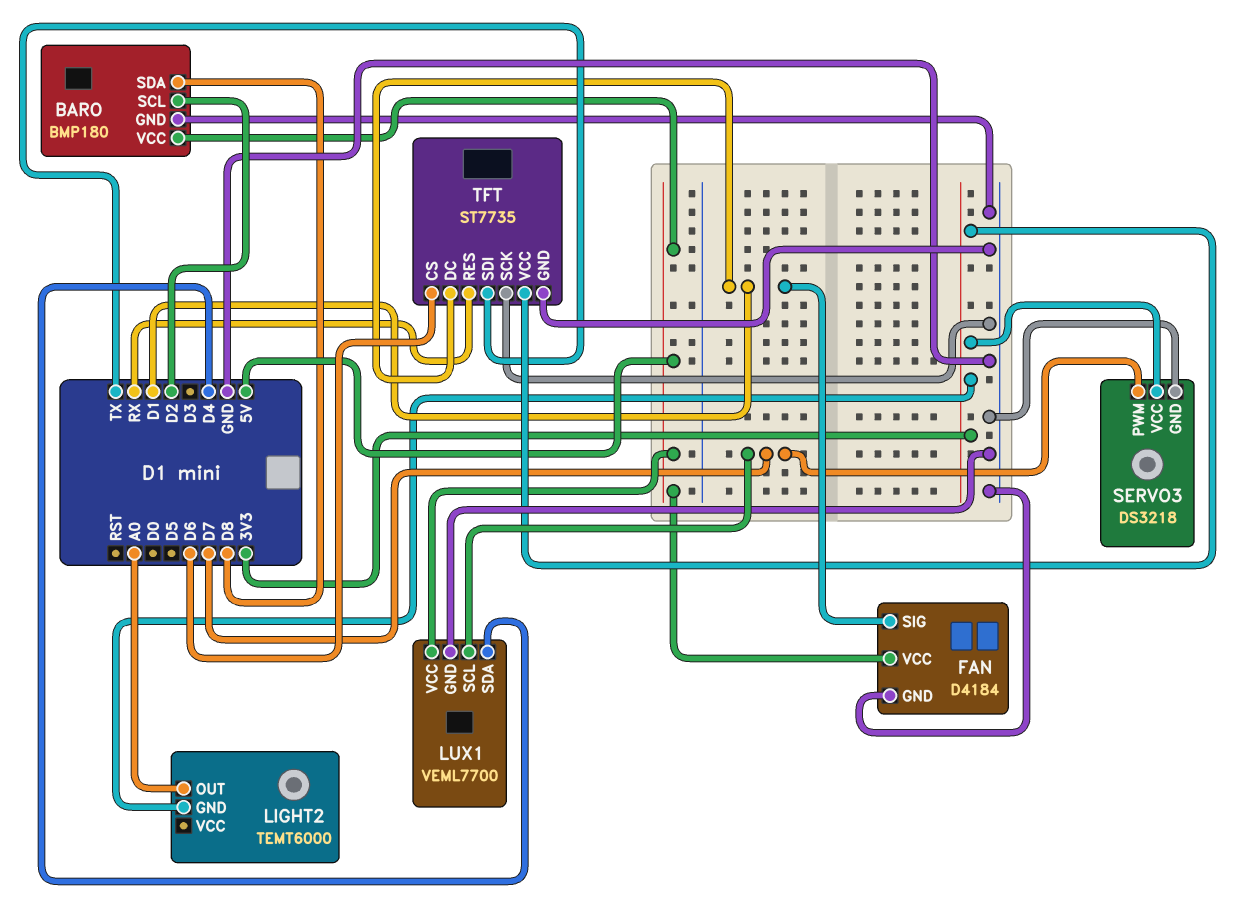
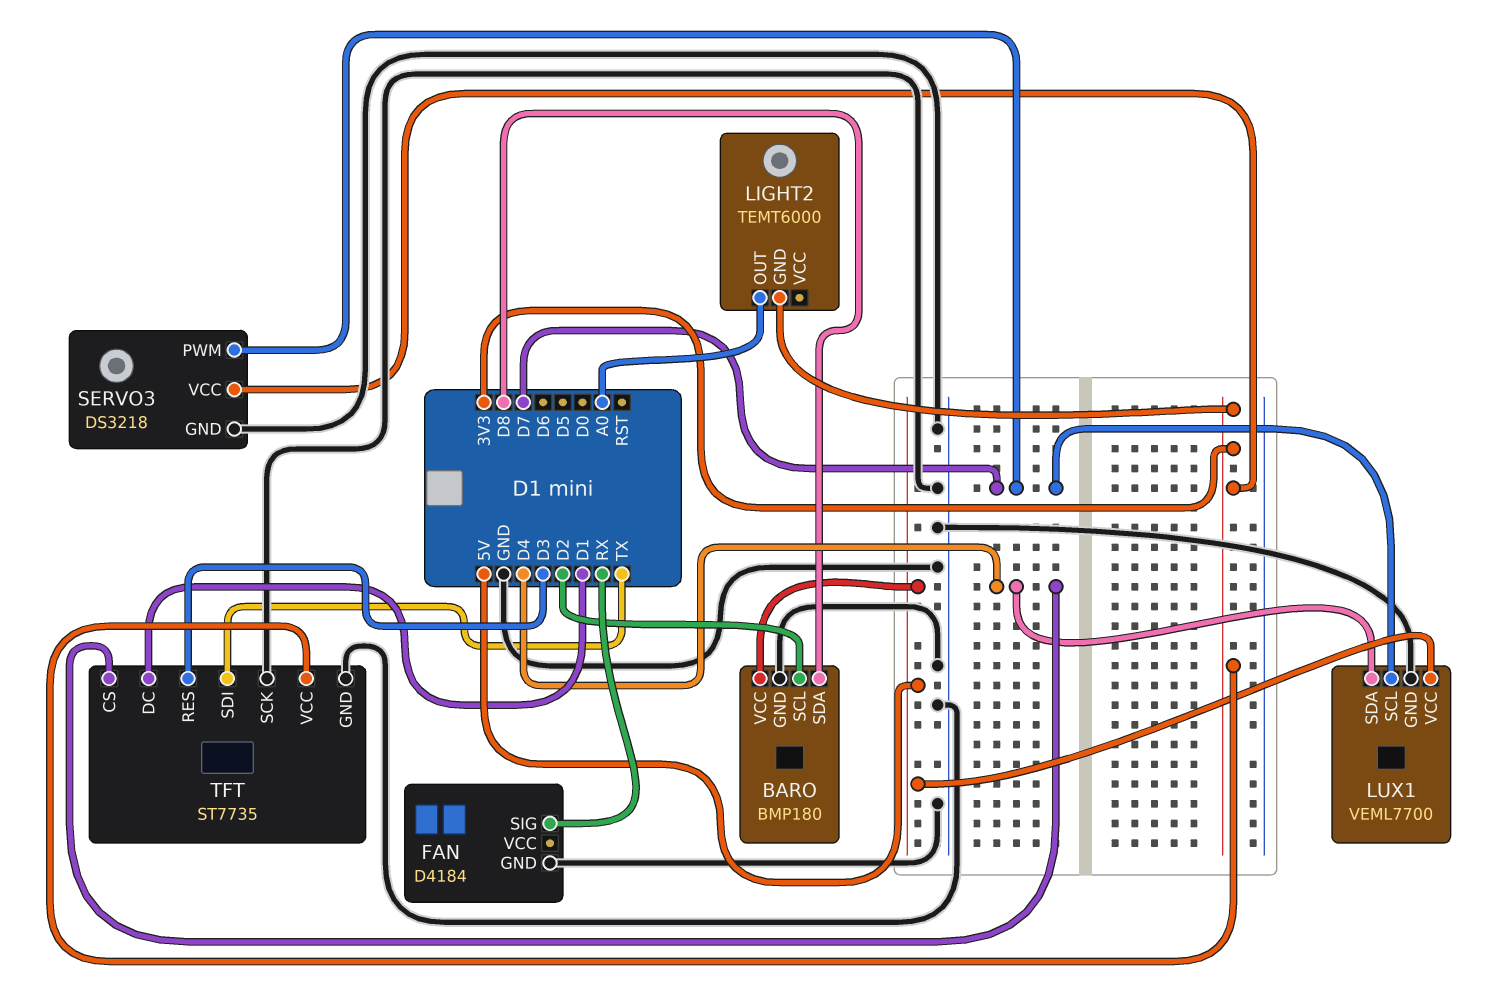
FAN pin SIG: D1 -> RX
FAN pin VCC: 5V -> none
TFT pin CS: D6 -> D4
TFT pin RES: RX -> D3

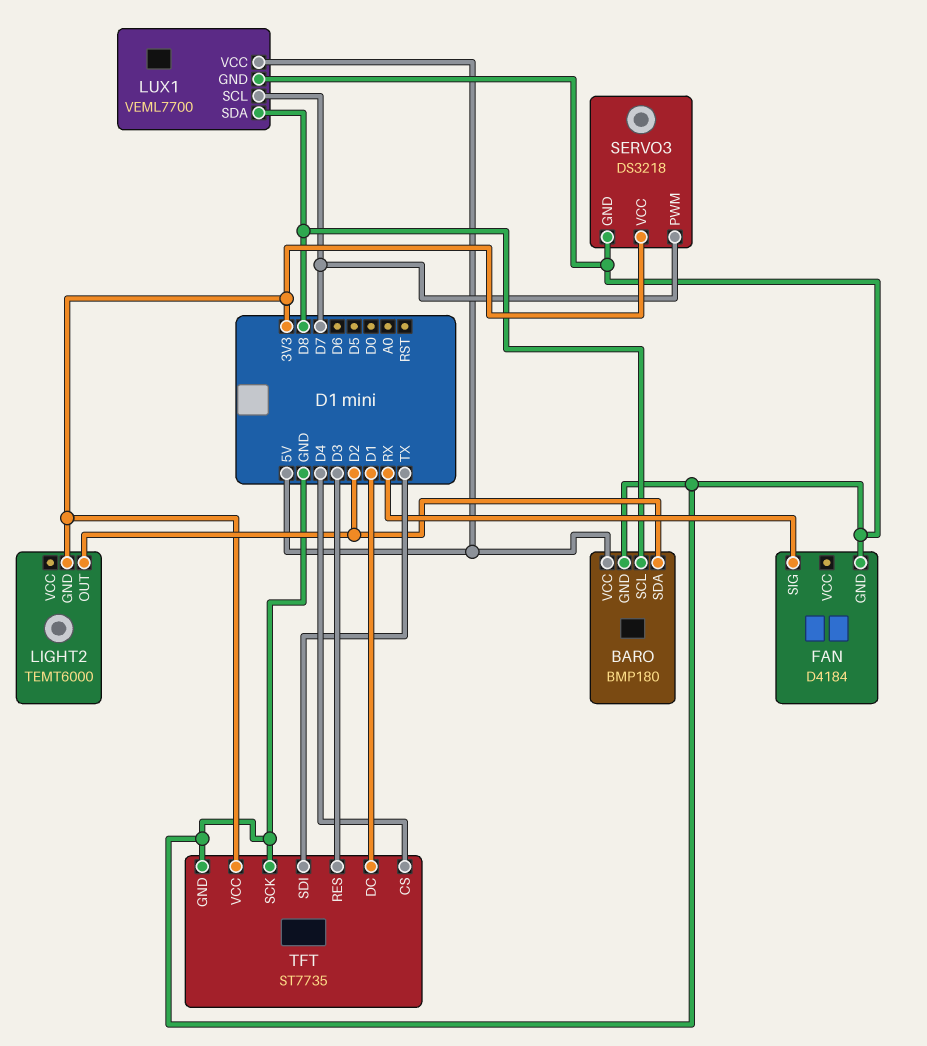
BARO pin SCL: D2 -> D8
BARO pin SDA: D8 -> D2
LIGHT2 pin OUT: A0 -> D2
LUX1 pin SDA: D4 -> D8

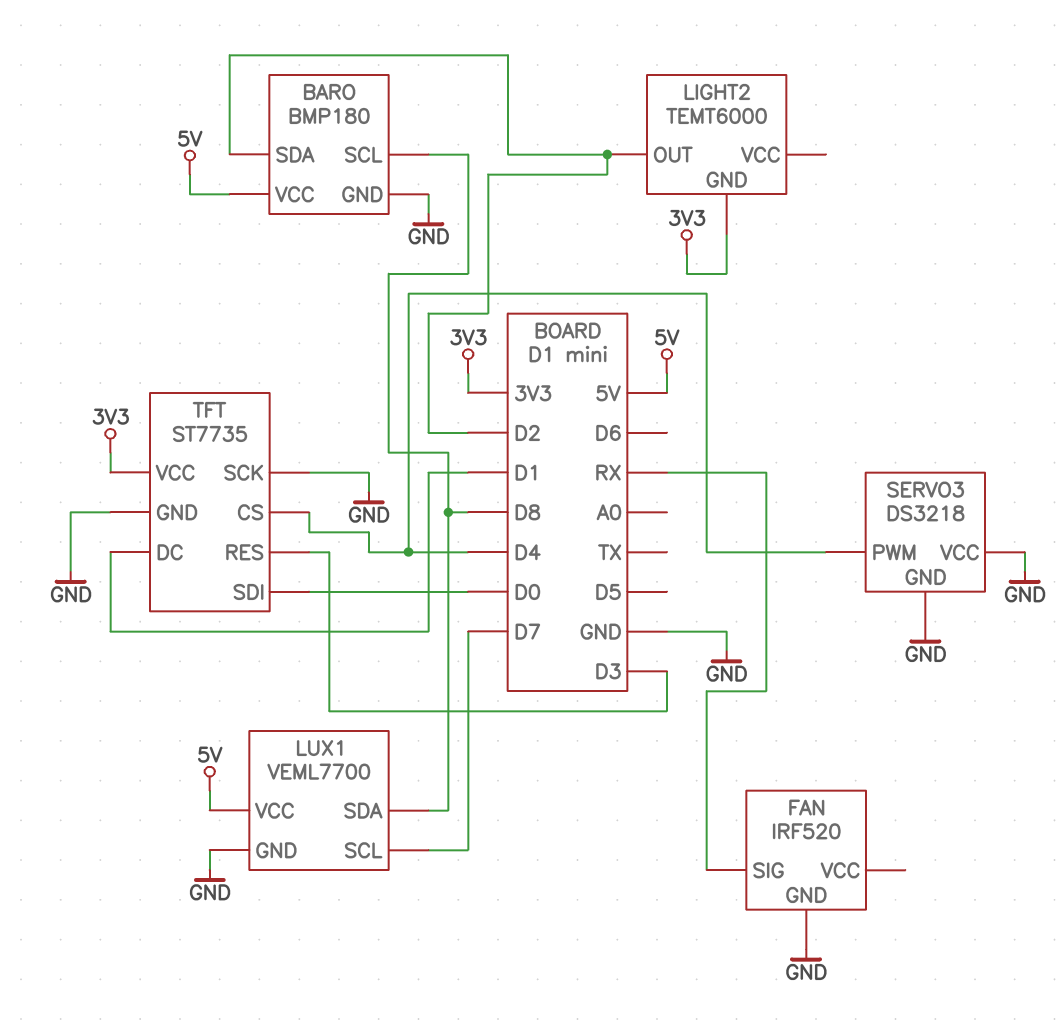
FAN: D4184 -> IRF520
SERVO3 pin PWM: D7 -> D4
SERVO3 pin VCC: 3V3 -> GND
TFT pin SDI: TX -> D0

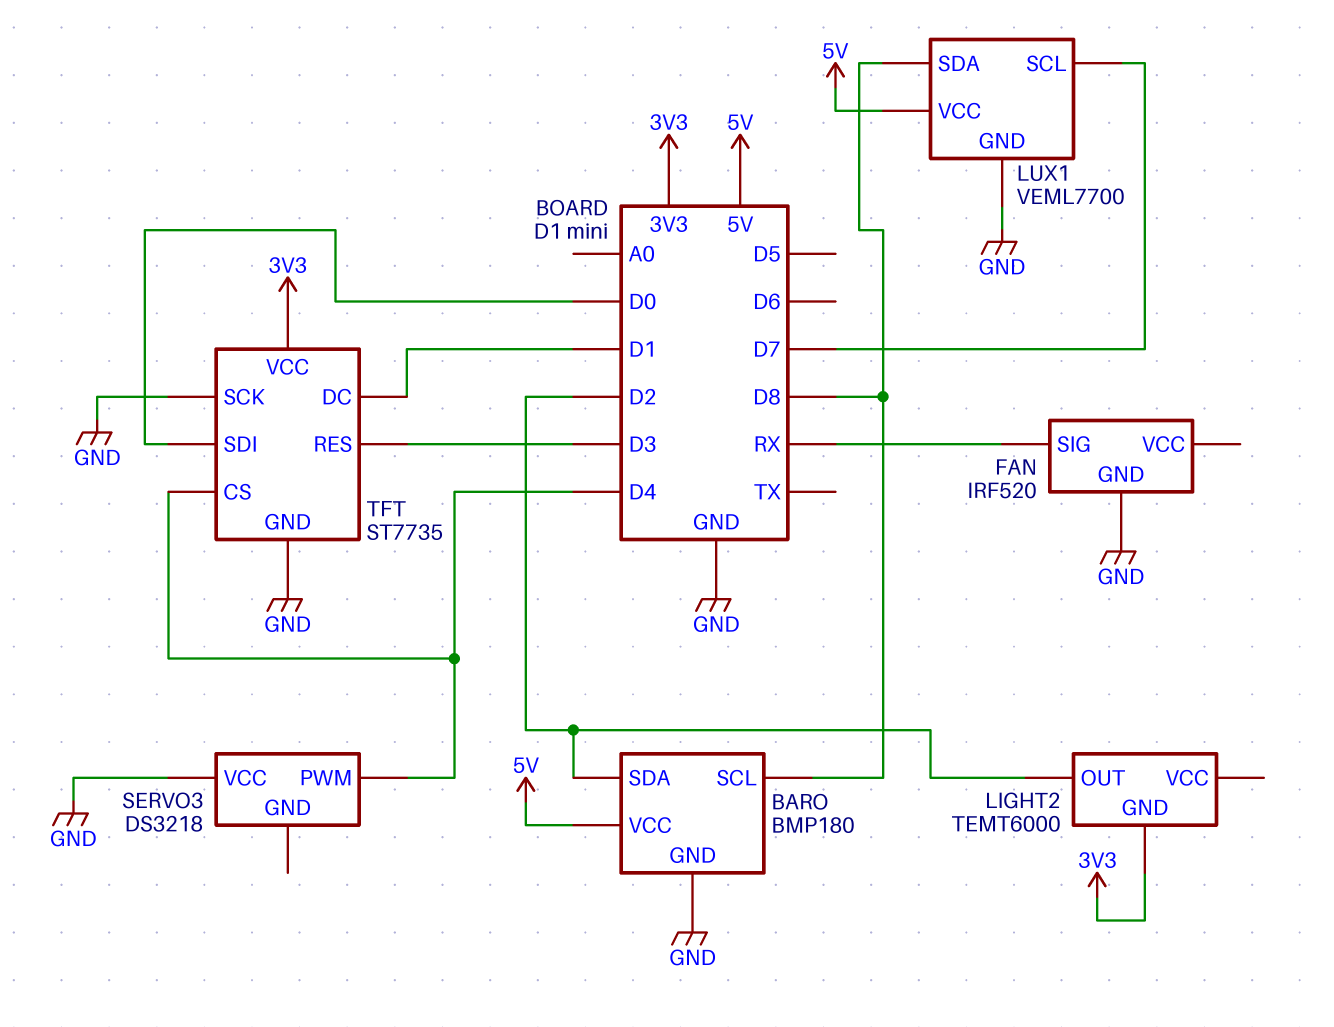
SERVO3 pin GND: GND -> none

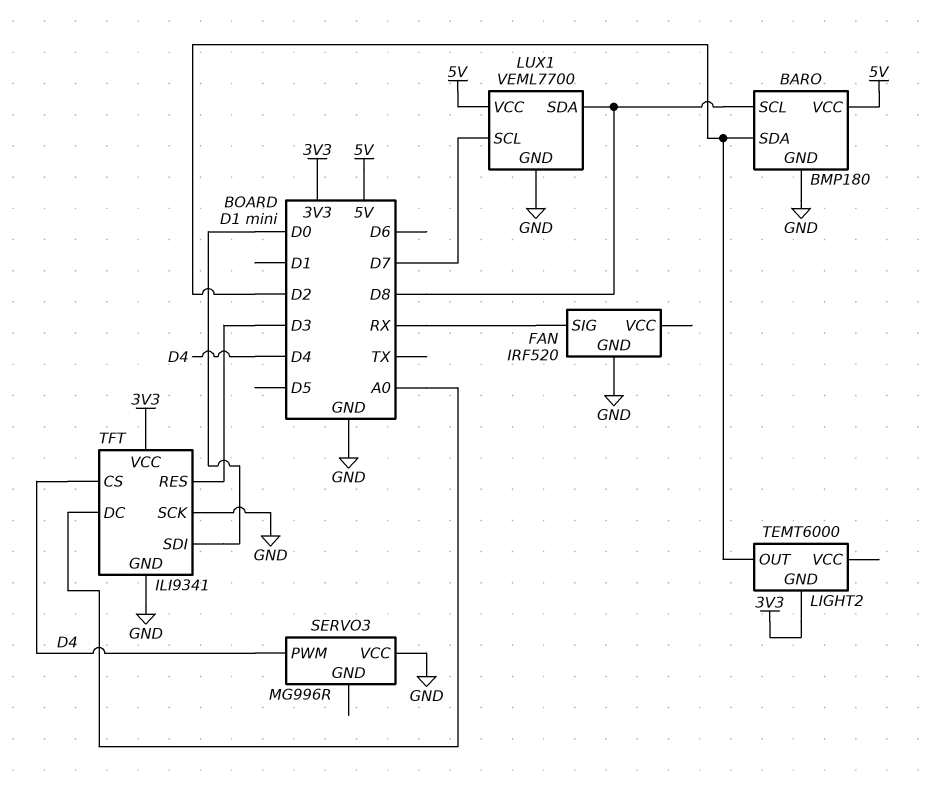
SERVO3: DS3218 -> MG996R
TFT: ST7735 -> ILI9341
TFT pin DC: D1 -> A0

